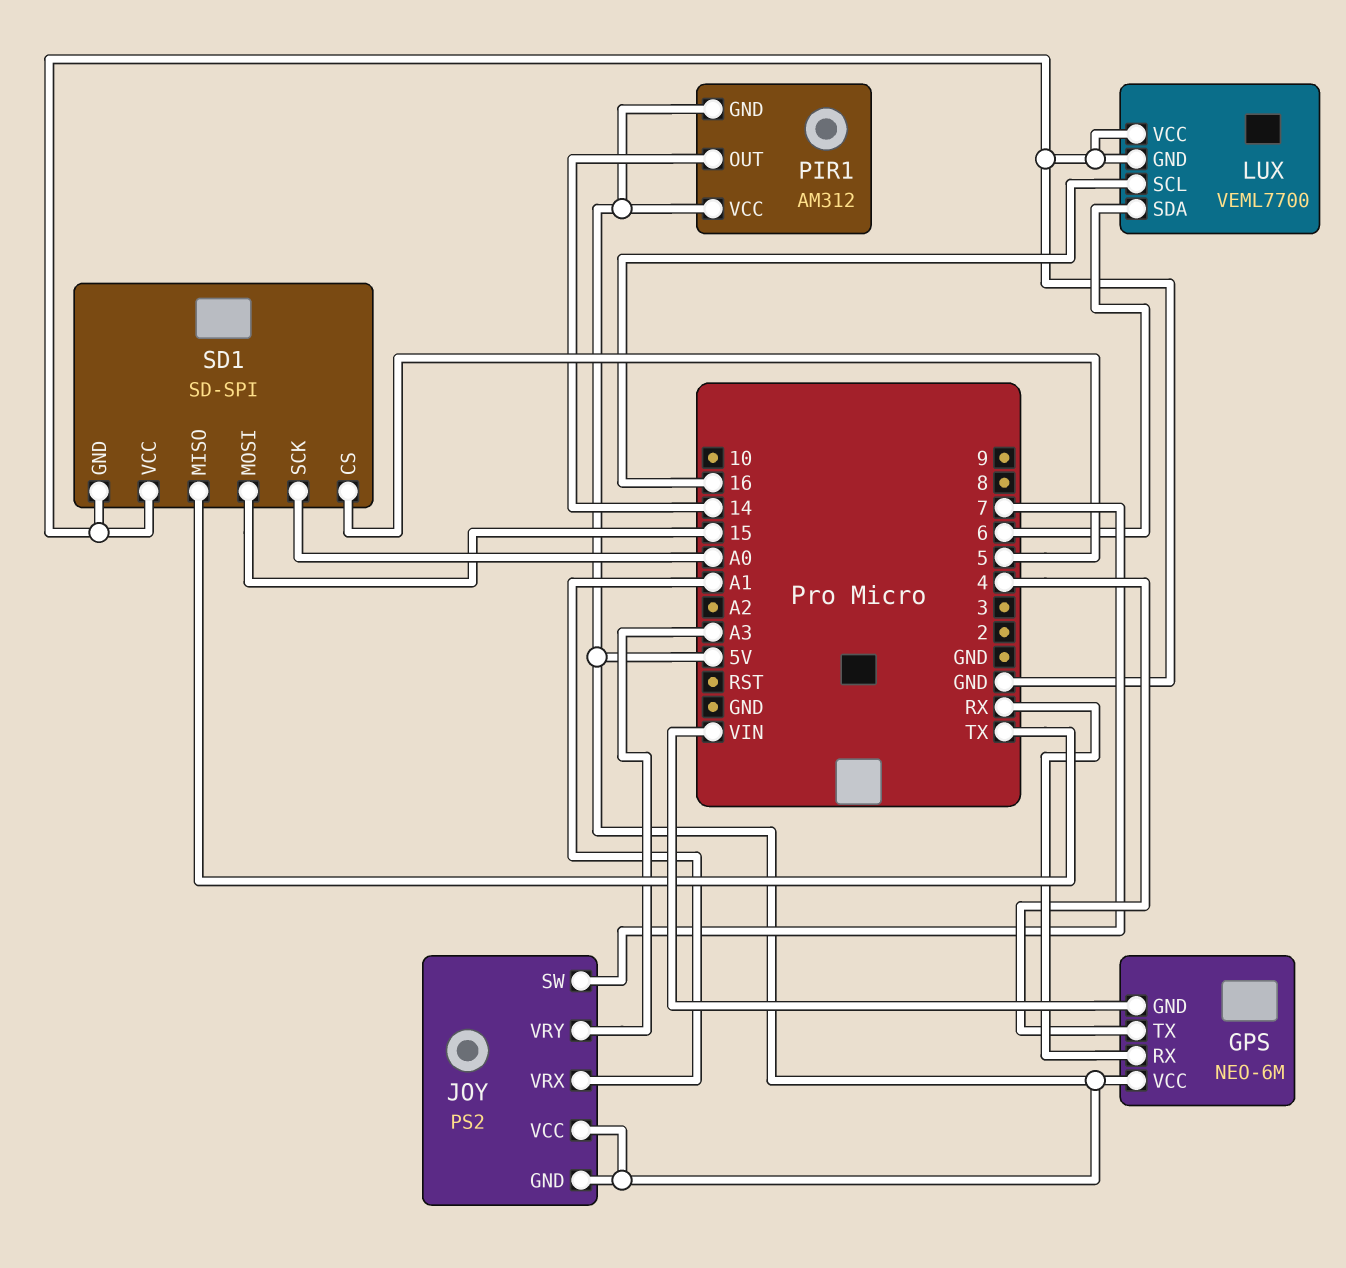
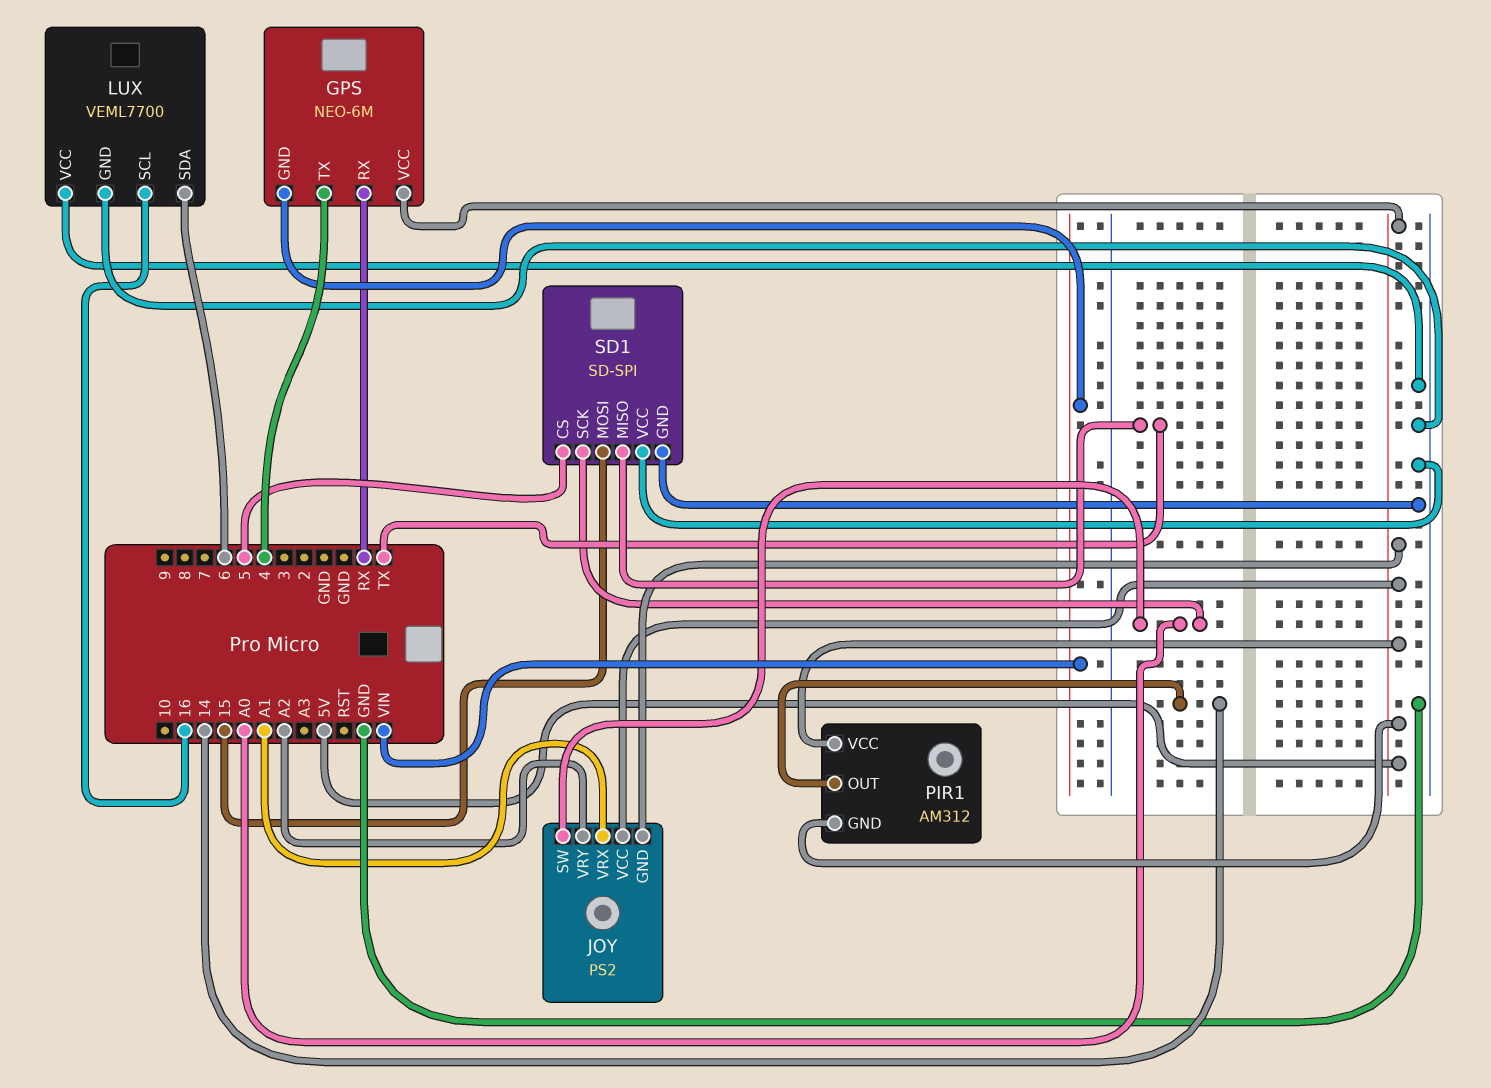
JOY pin SW: 7 -> A0
JOY pin VRY: A3 -> A2

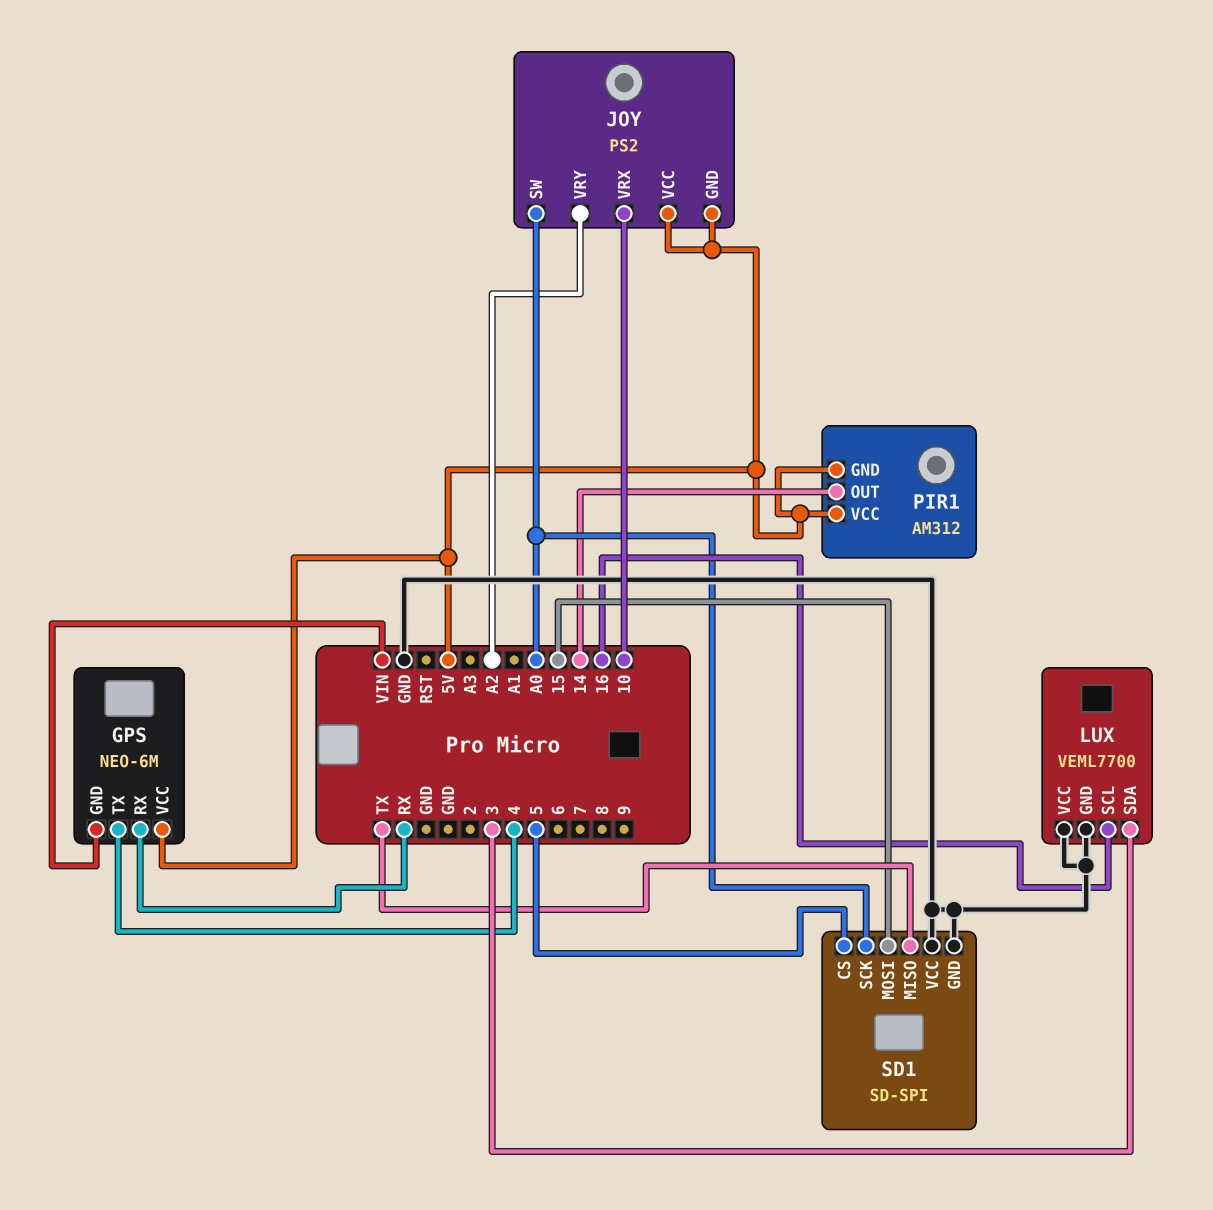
JOY pin VRX: A1 -> 10
LUX pin SDA: 6 -> 3

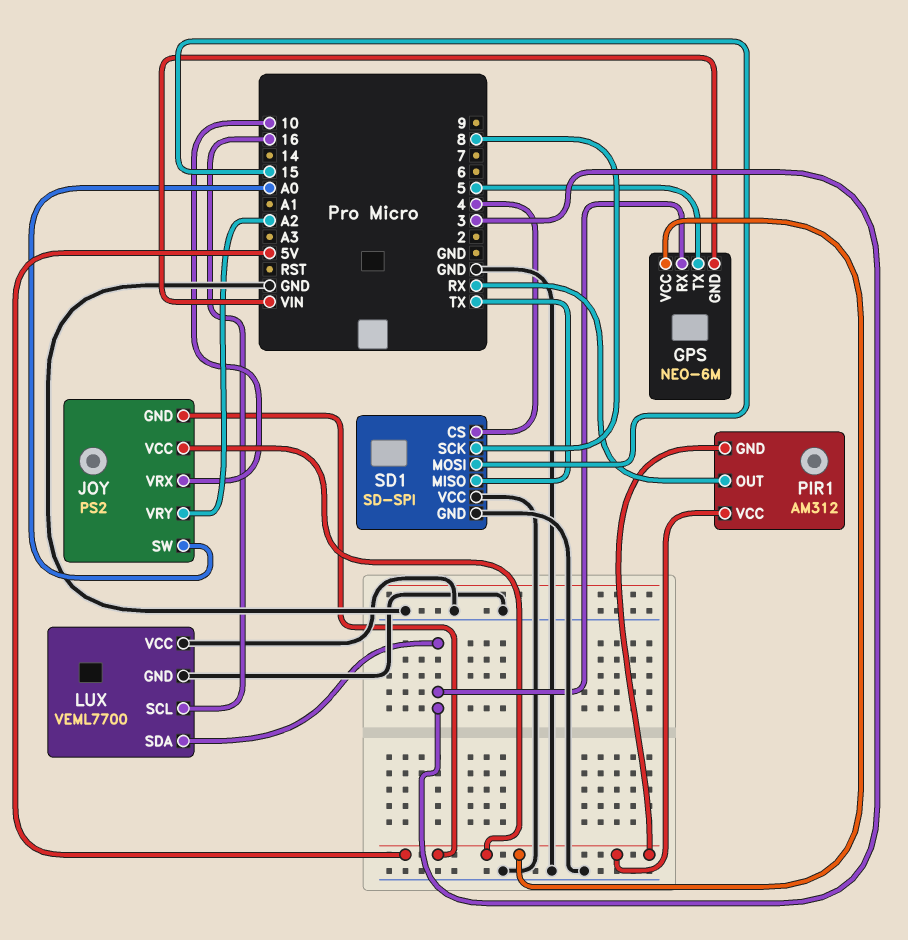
GPS pin RX: RX -> 3
GPS pin TX: 4 -> 5
PIR1 pin OUT: 14 -> RX
SD1 pin CS: 5 -> 4
SD1 pin SCK: A0 -> 8

